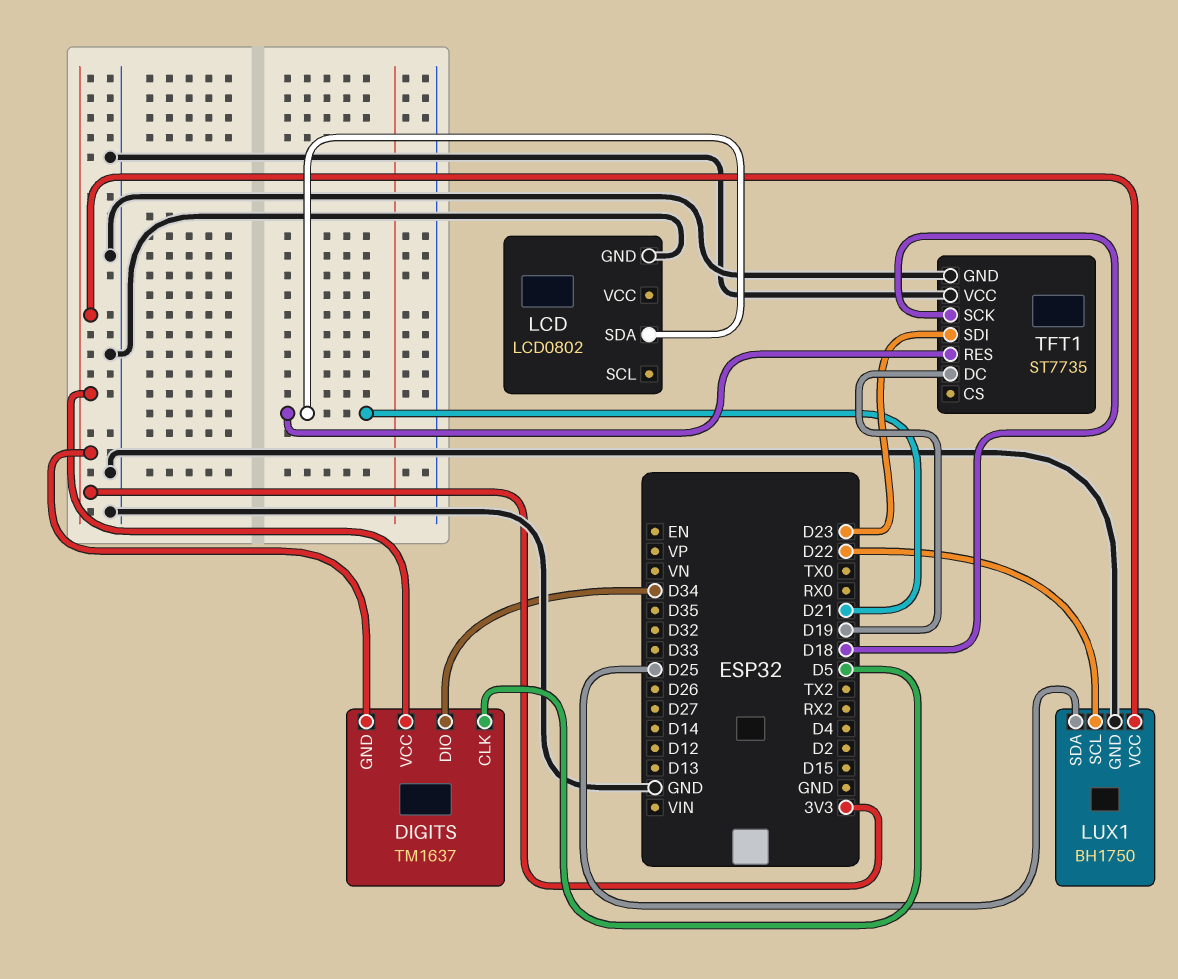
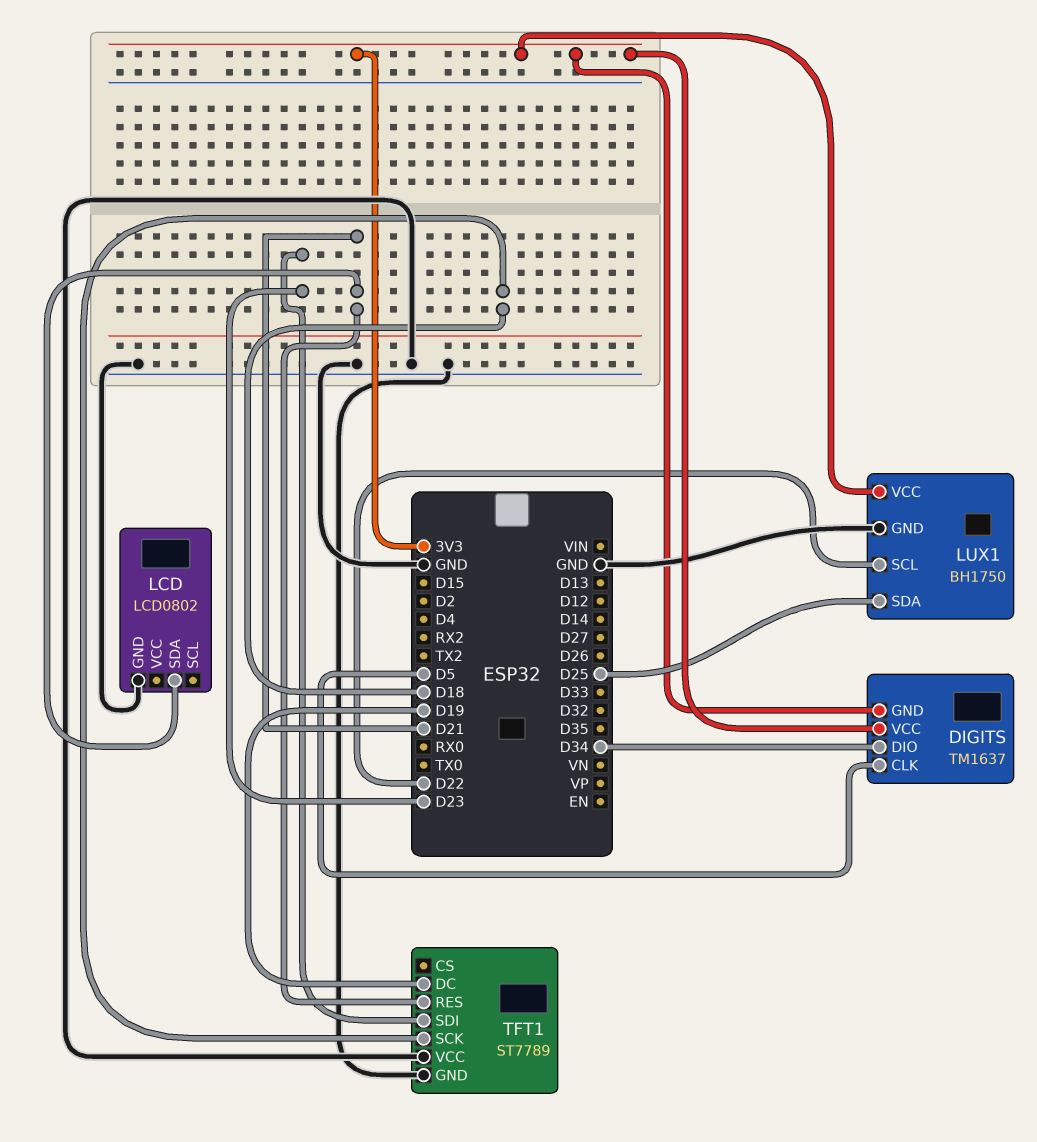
TFT1: ST7735 -> ST7789

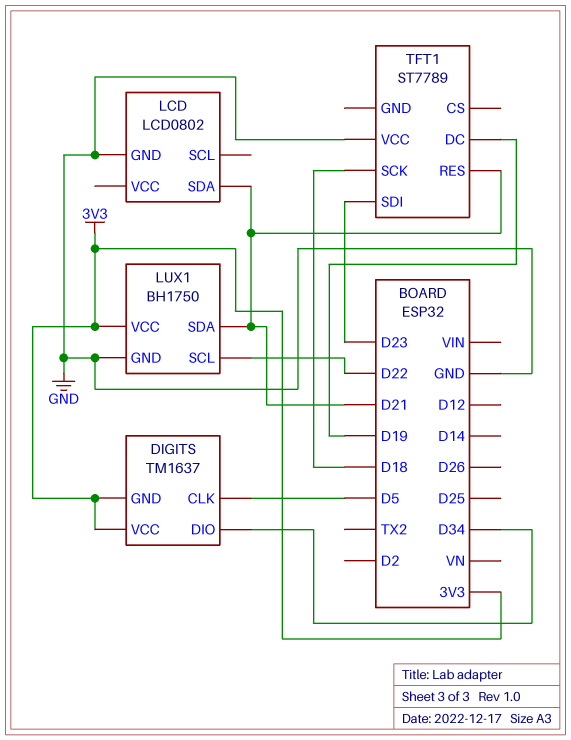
LUX1 pin SDA: D25 -> D21
TFT1 pin GND: GND -> none

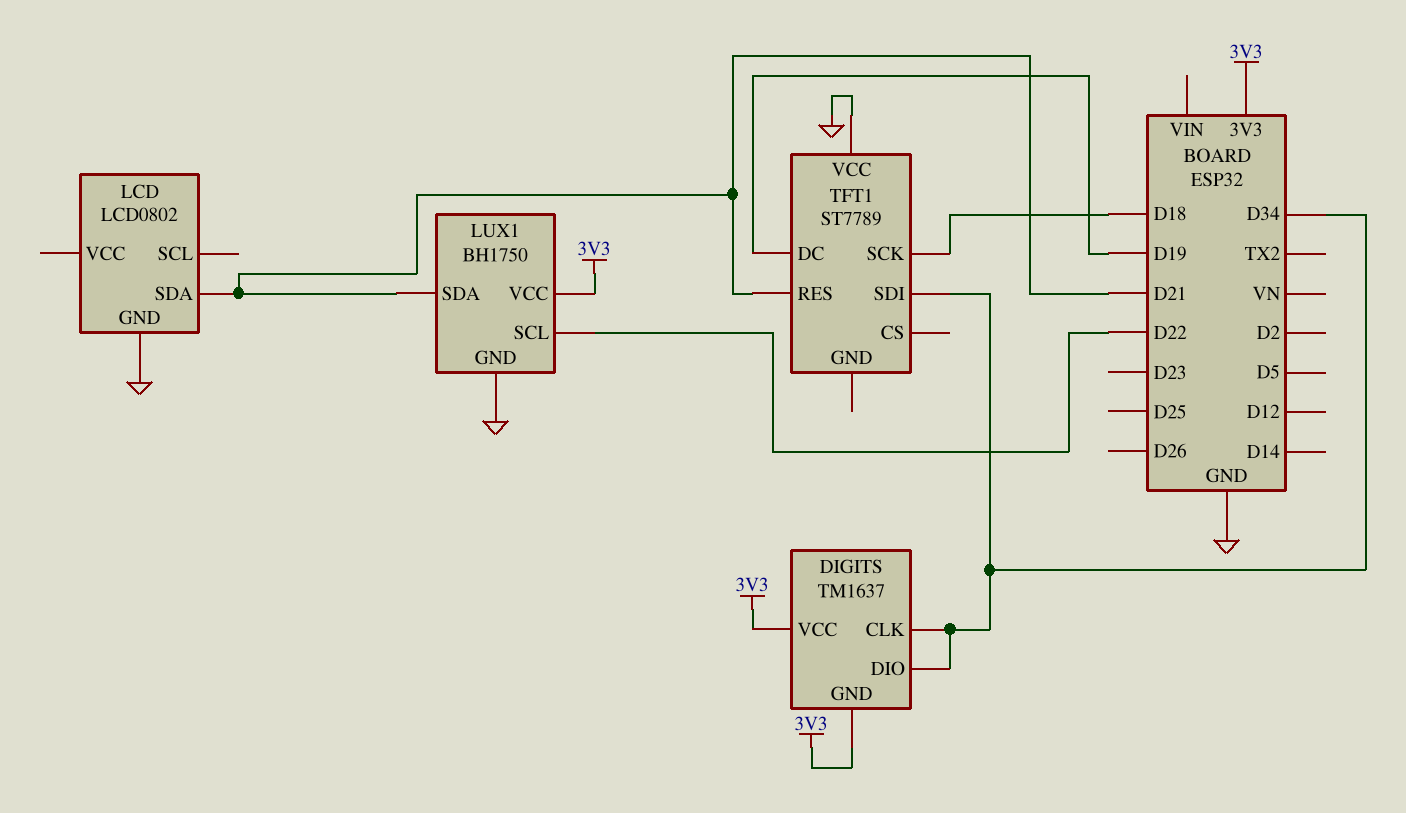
DIGITS pin CLK: D5 -> D34
TFT1 pin SDI: D23 -> D34

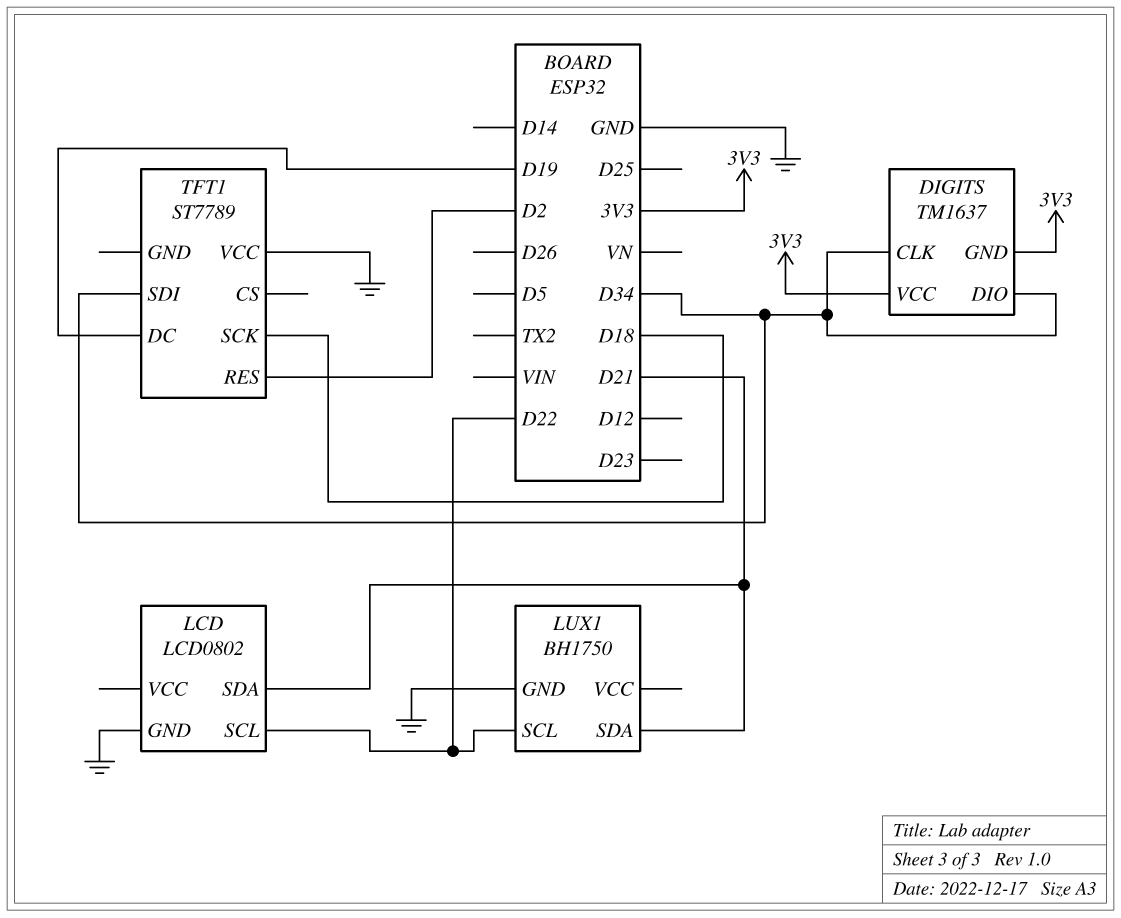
LCD pin SCL: none -> D22
LUX1 pin VCC: 3V3 -> none
TFT1 pin RES: D21 -> D2

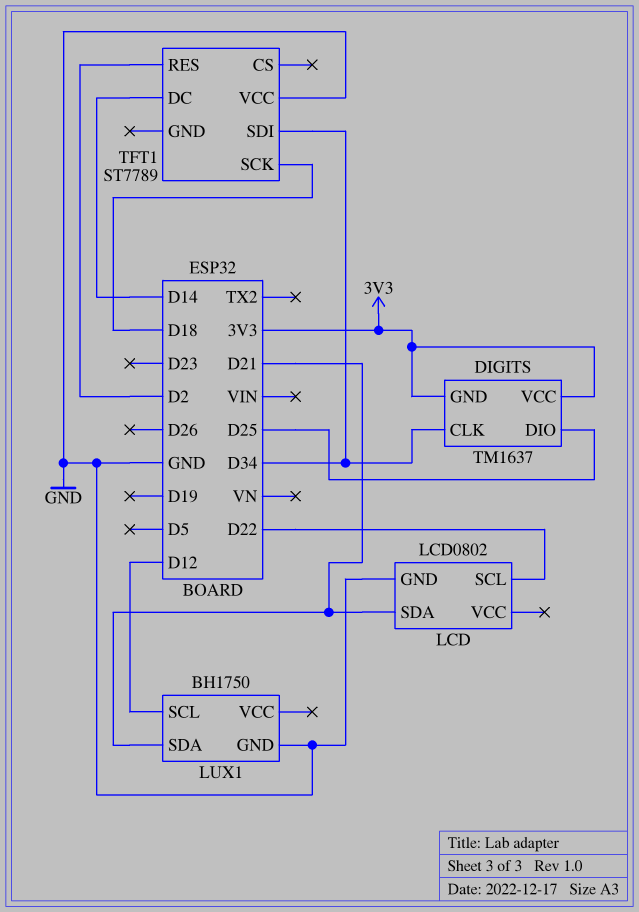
DIGITS pin DIO: D34 -> D25
LUX1 pin SCL: D22 -> D12
TFT1 pin DC: D19 -> D14

